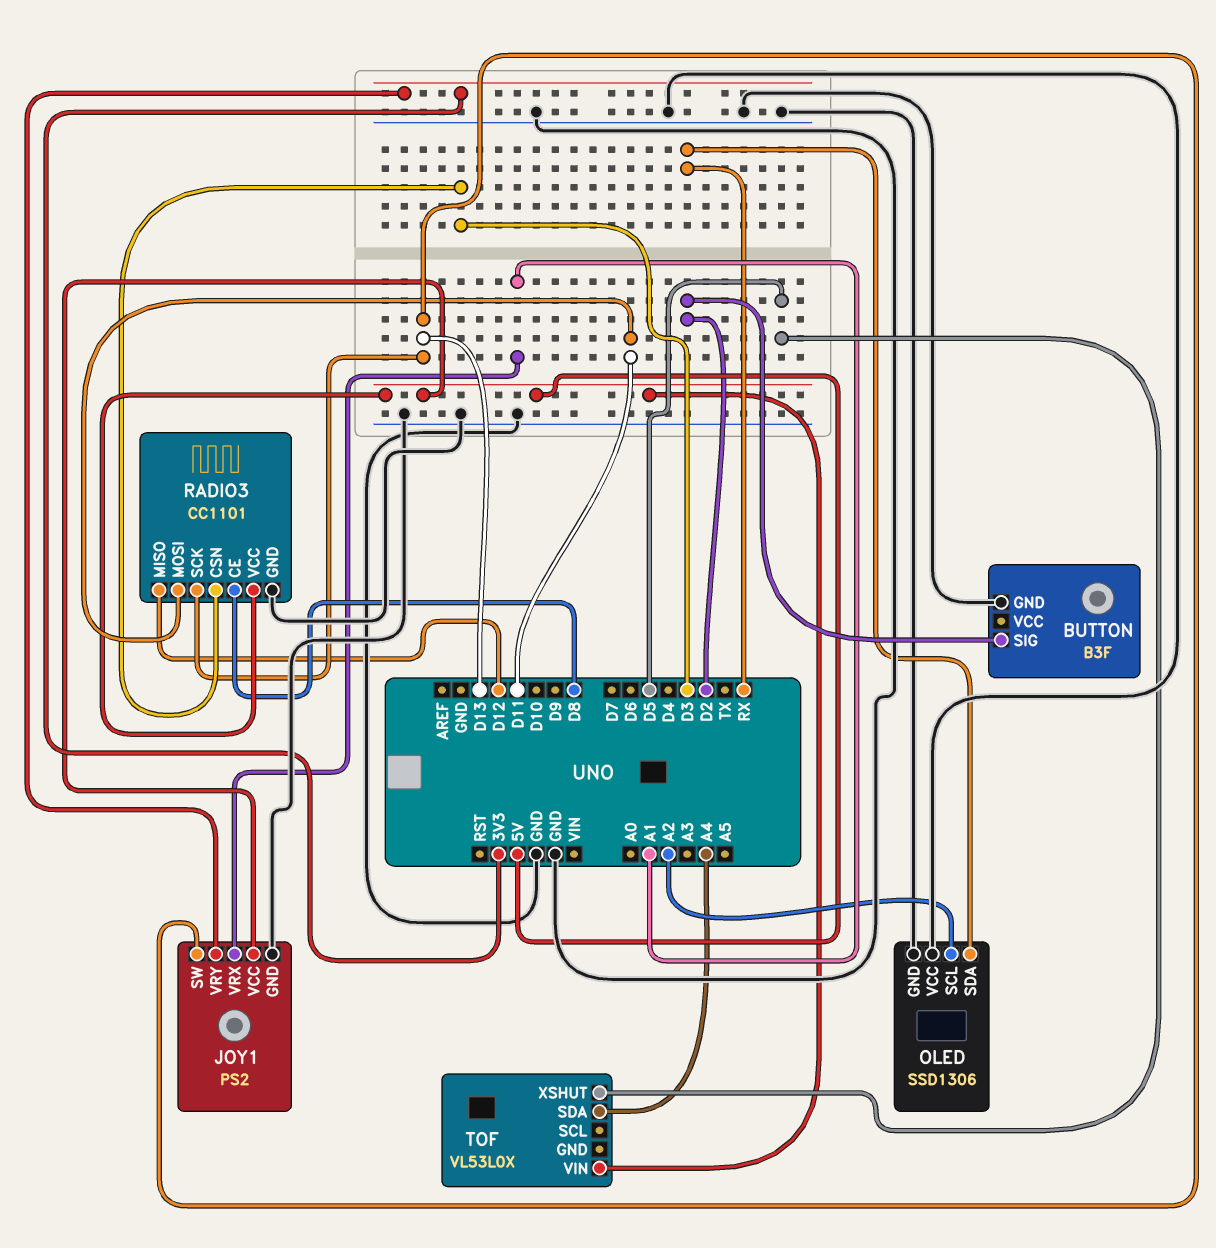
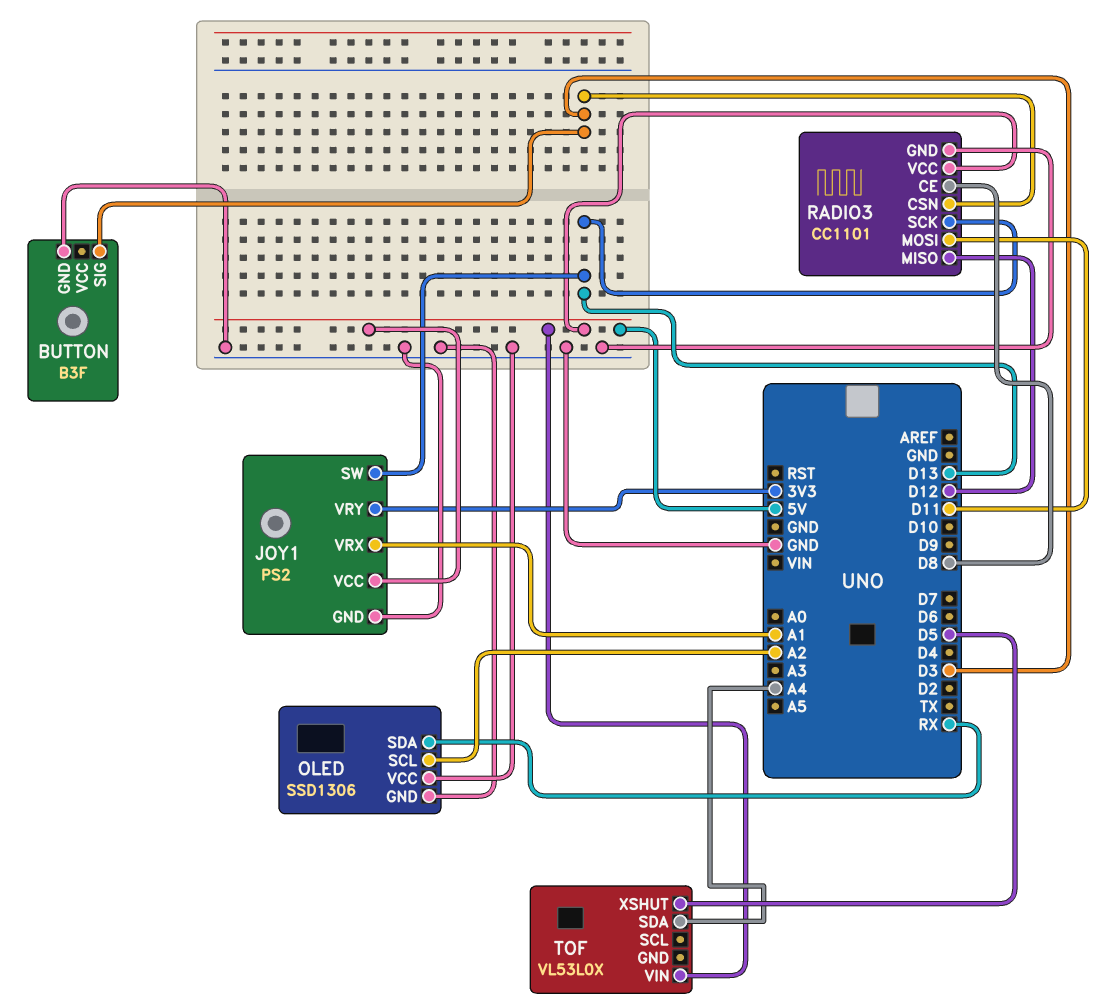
BUTTON pin SIG: D2 -> D3

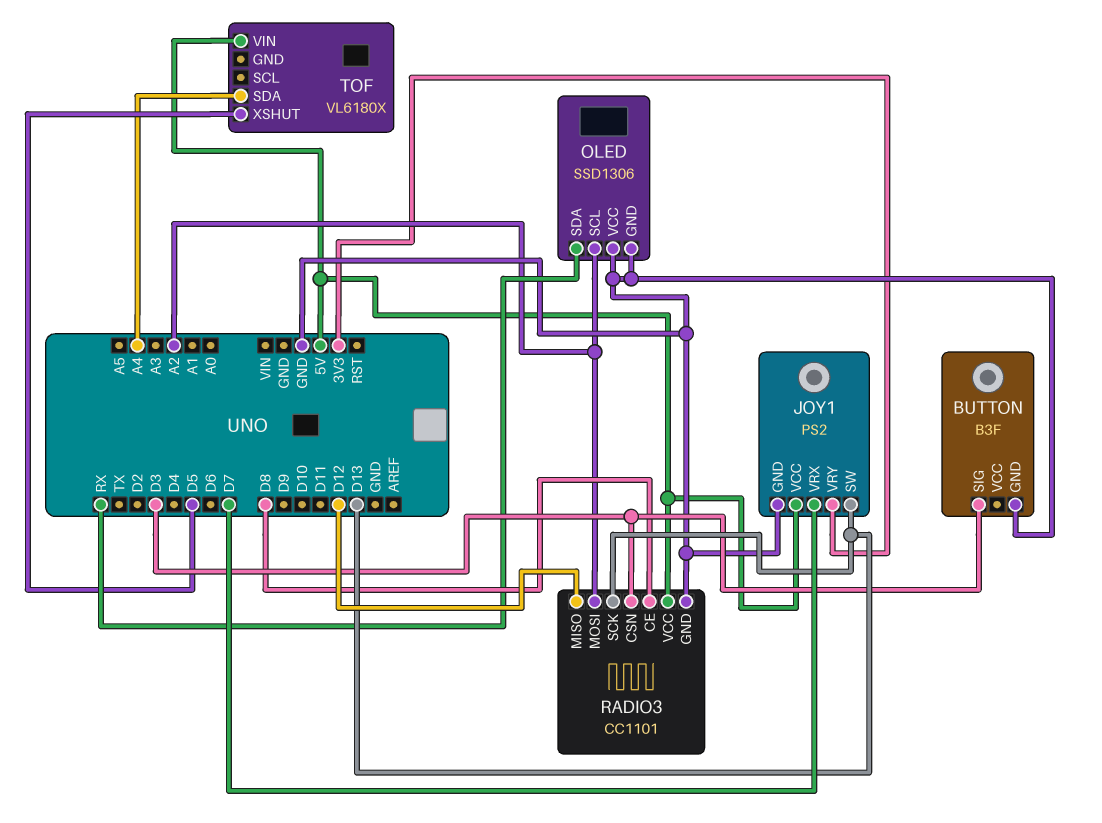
JOY1 pin VRX: A1 -> D7
RADIO3 pin MOSI: D11 -> A2
TOF: VL53L0X -> VL6180X

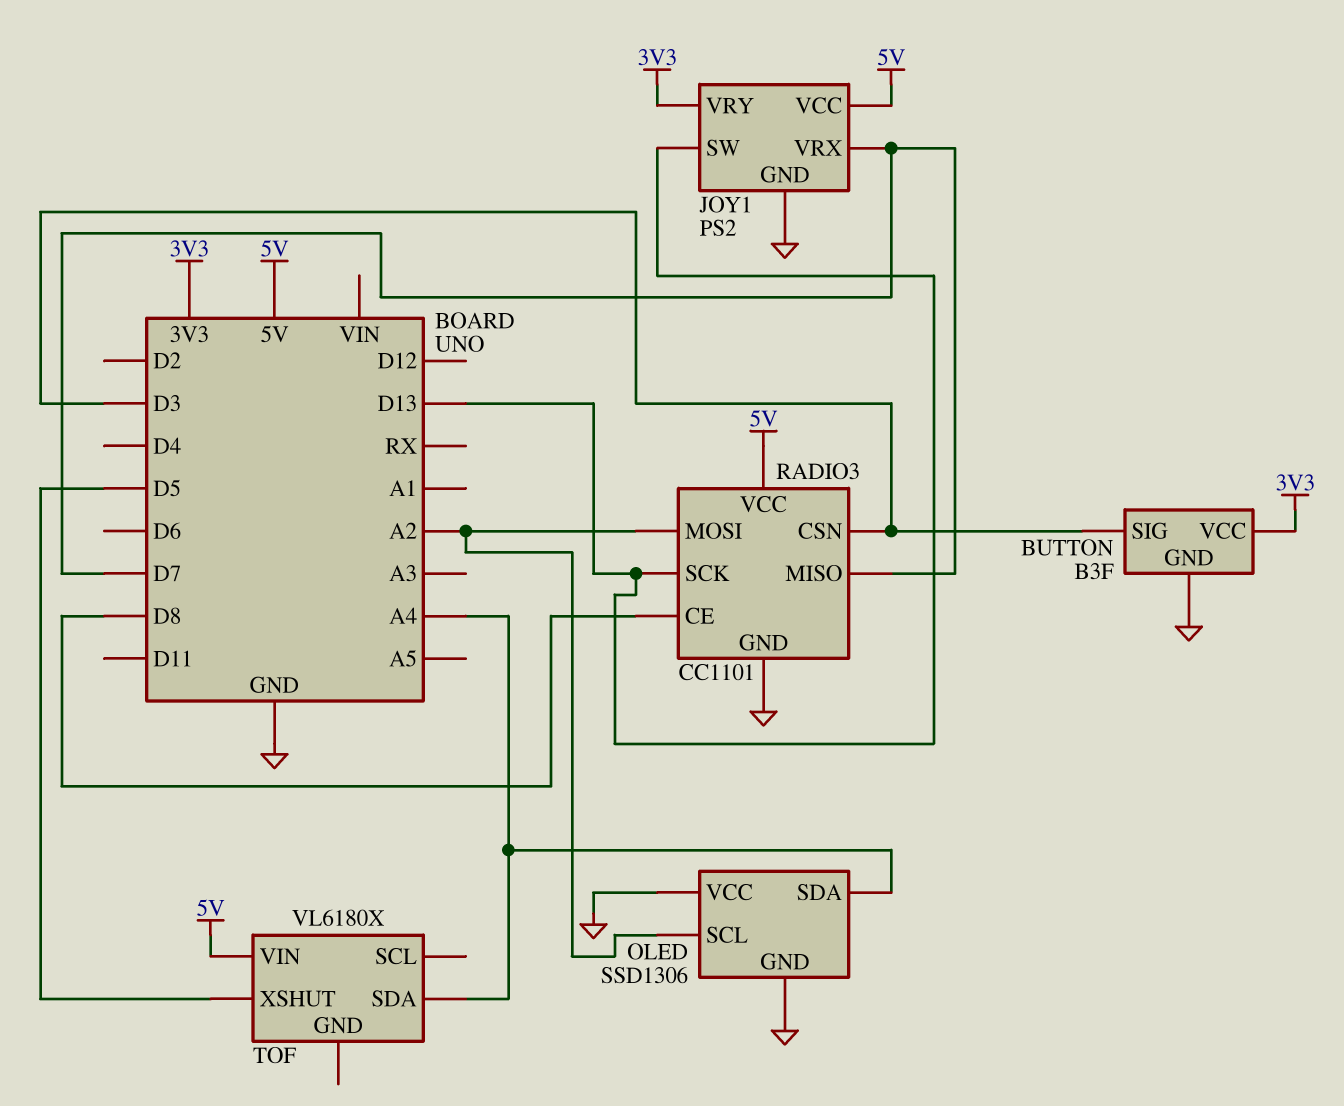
BUTTON pin VCC: none -> 3V3
OLED pin SDA: RX -> A4
RADIO3 pin MISO: D12 -> D7

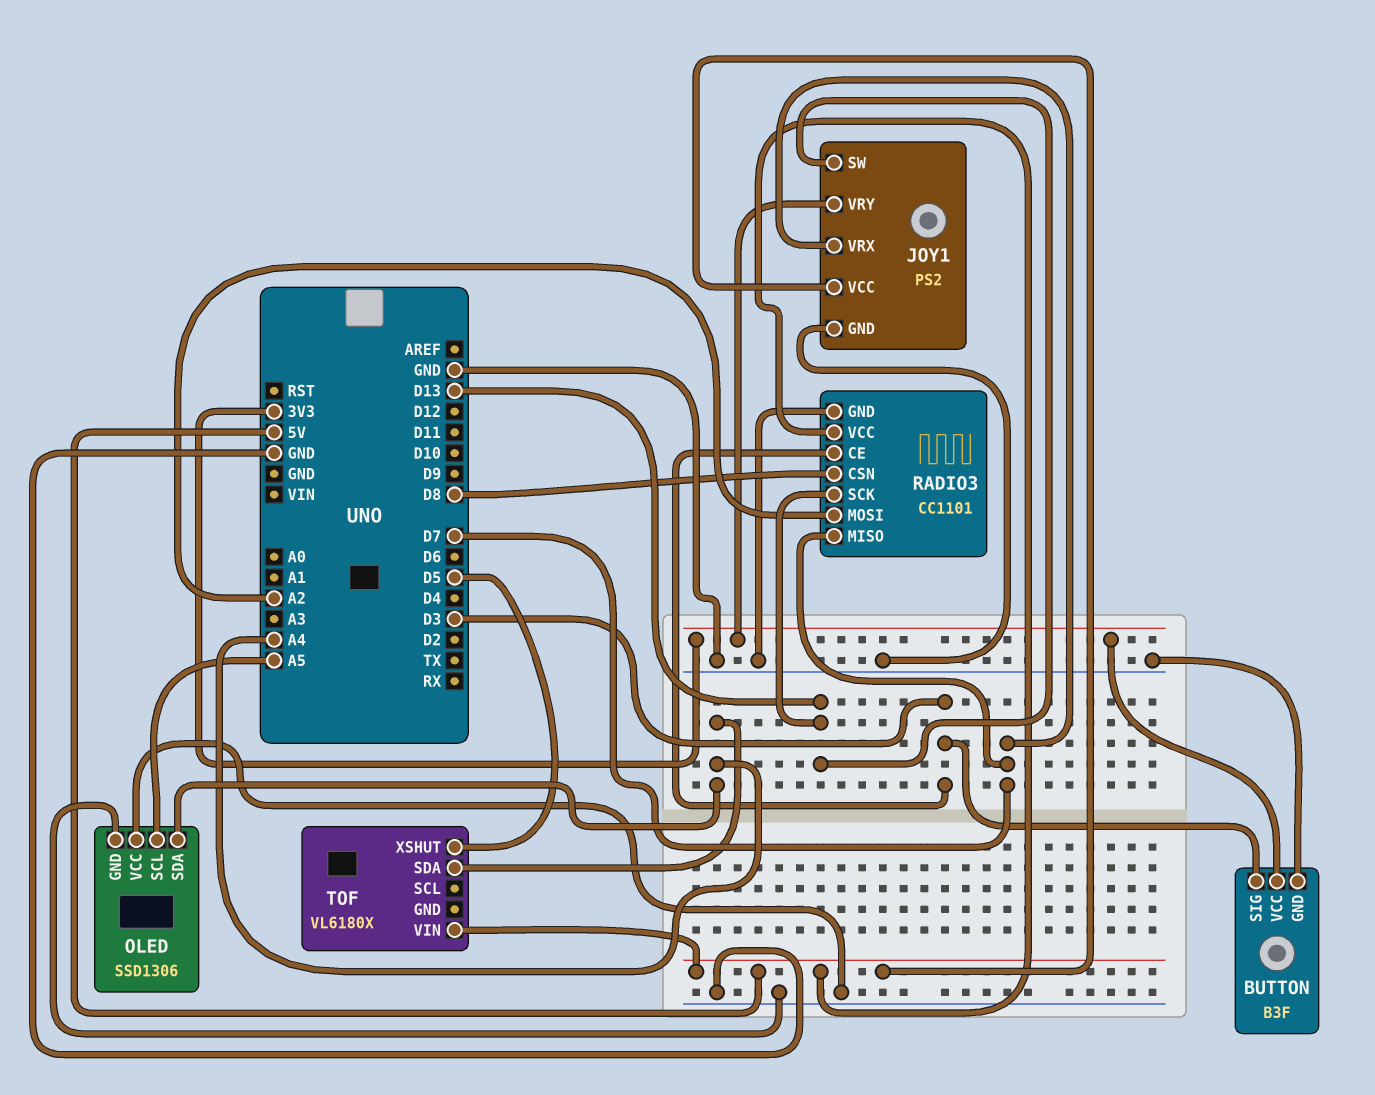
OLED pin SCL: A2 -> A5
RADIO3 pin CE: D8 -> D3
RADIO3 pin CSN: D3 -> D8

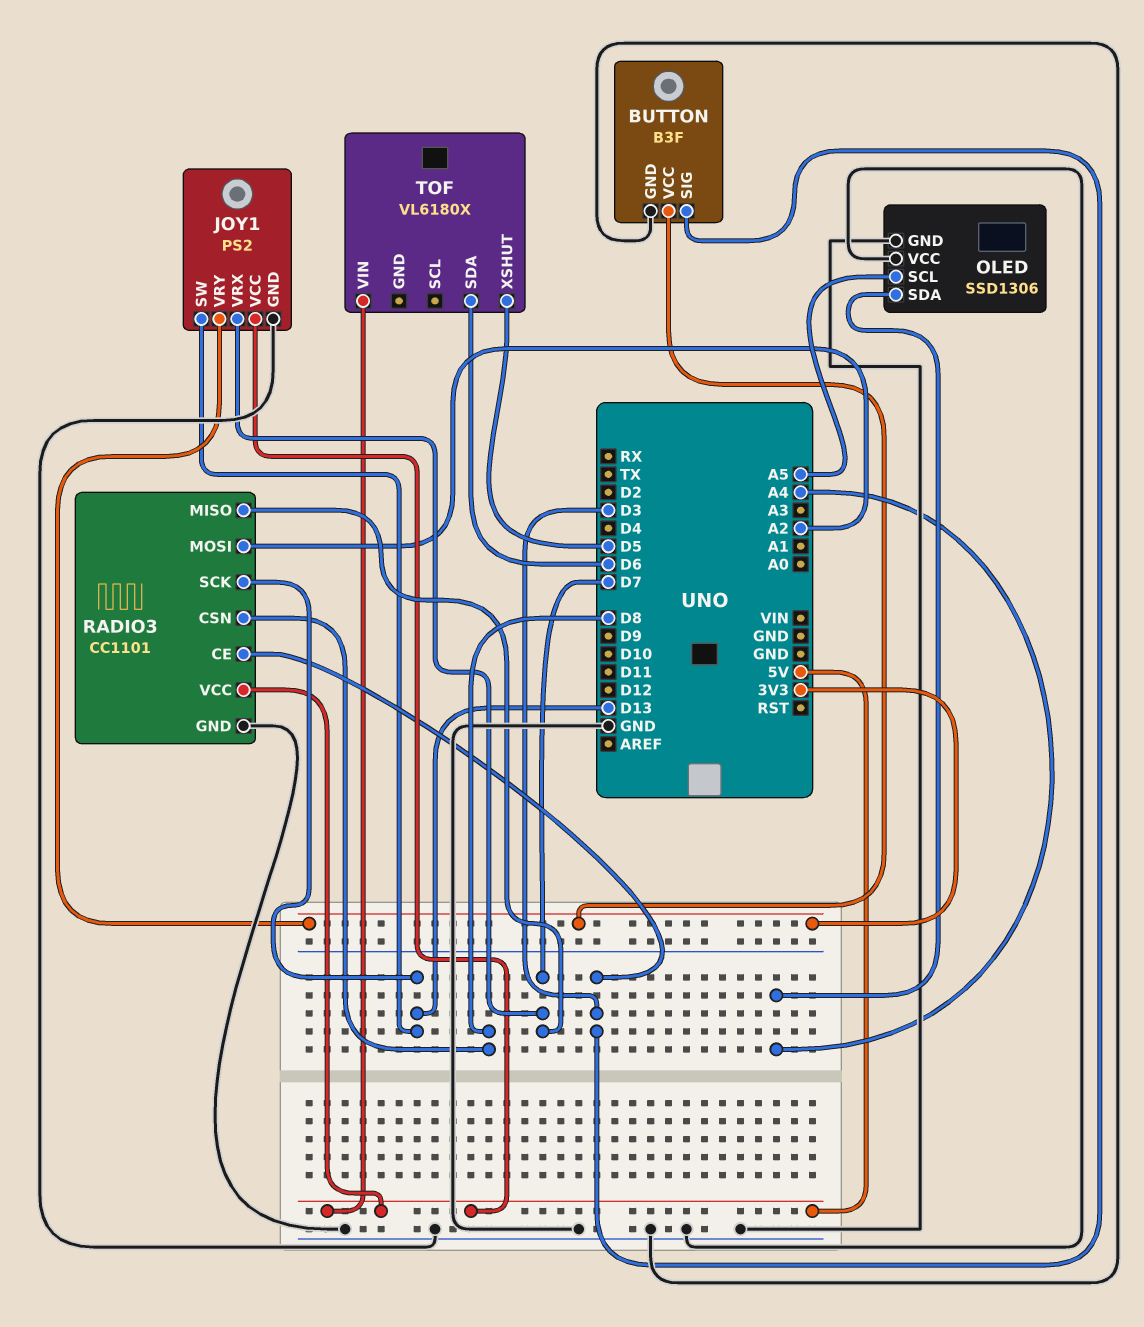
TOF pin SDA: A4 -> D6

